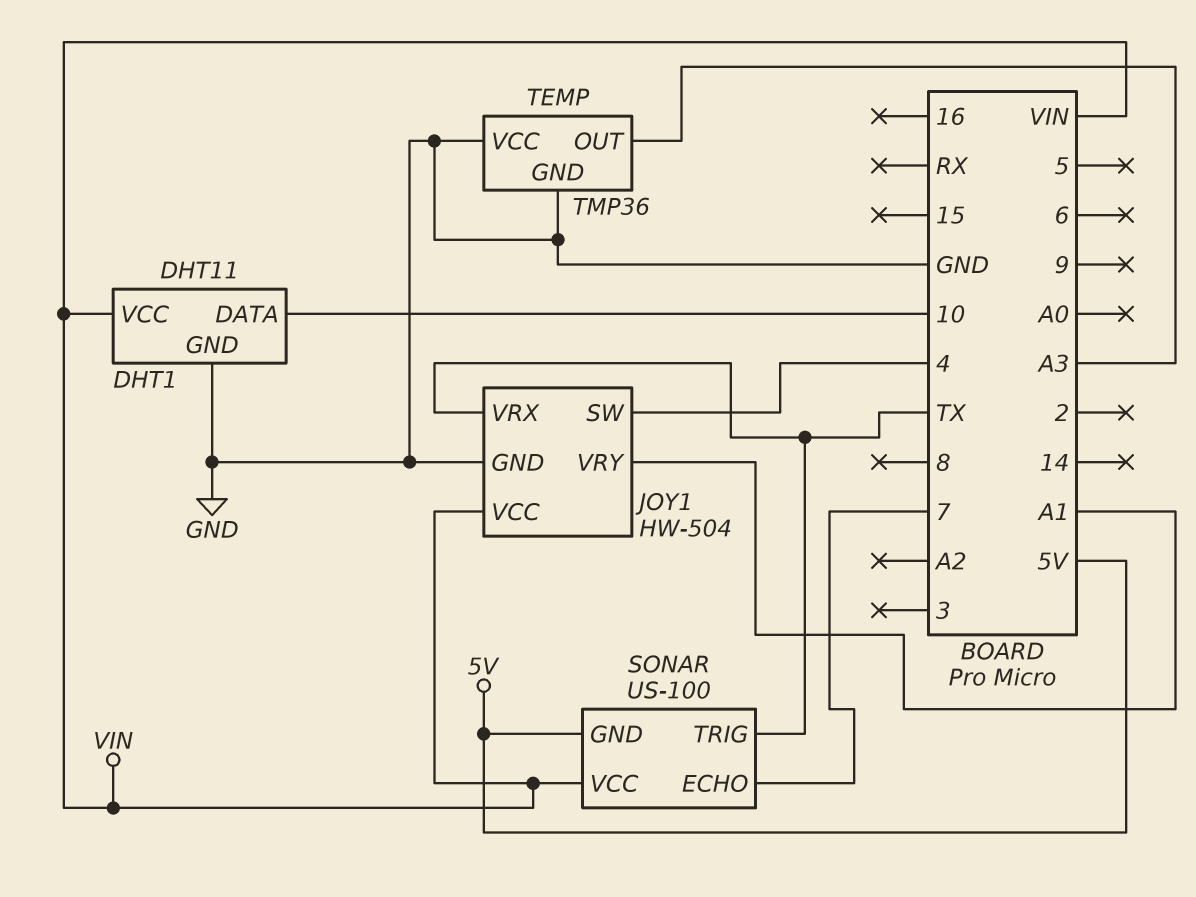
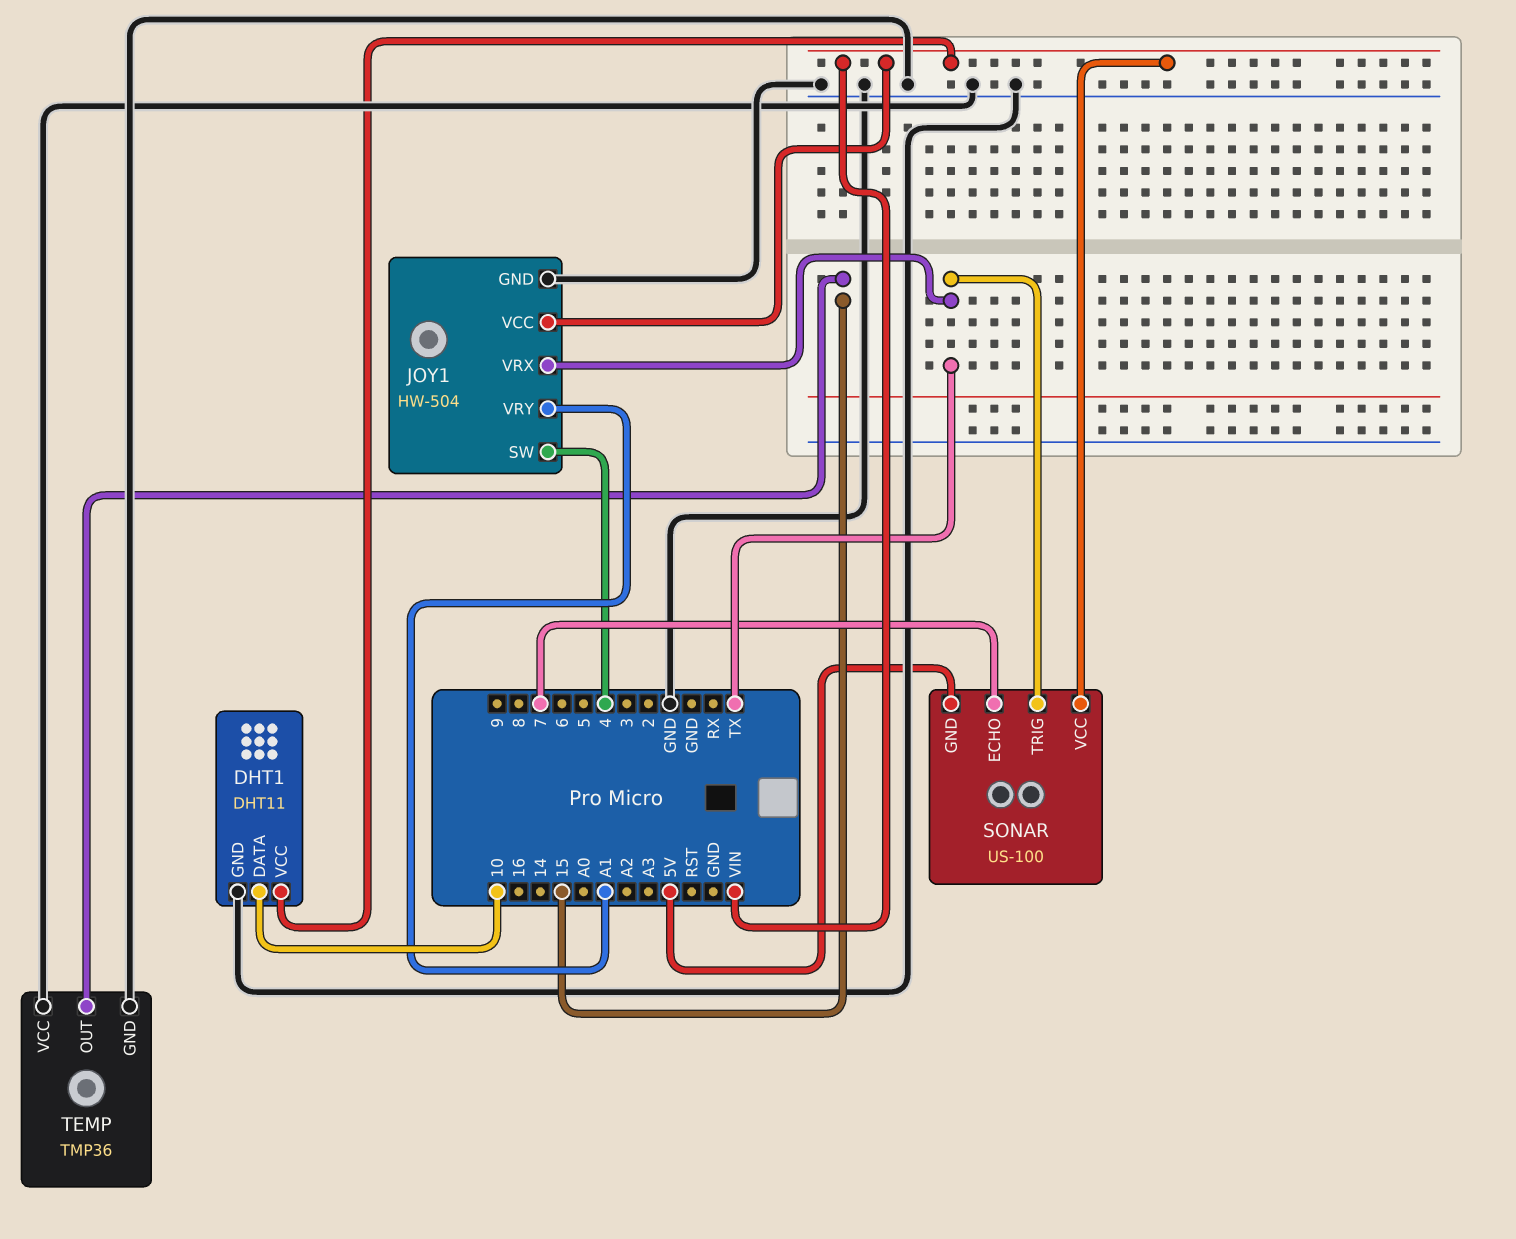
TEMP pin OUT: A3 -> 15

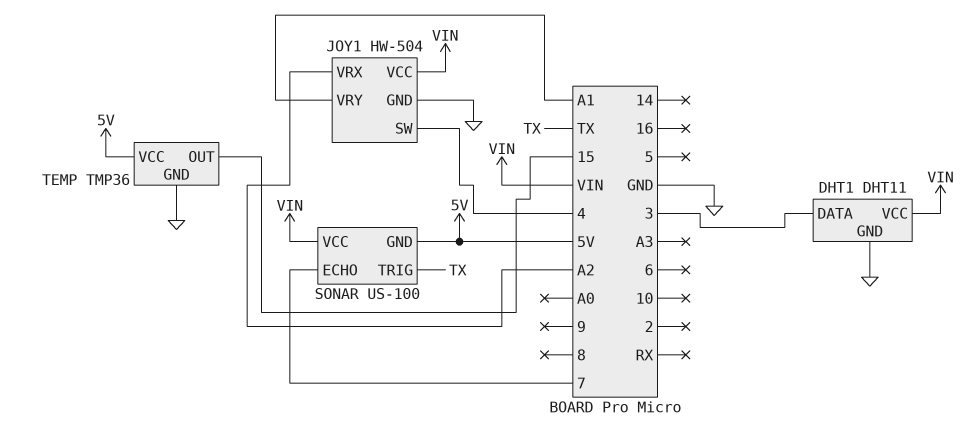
DHT1 pin DATA: 10 -> 3
JOY1 pin VRX: TX -> A2
TEMP pin VCC: GND -> 5V

